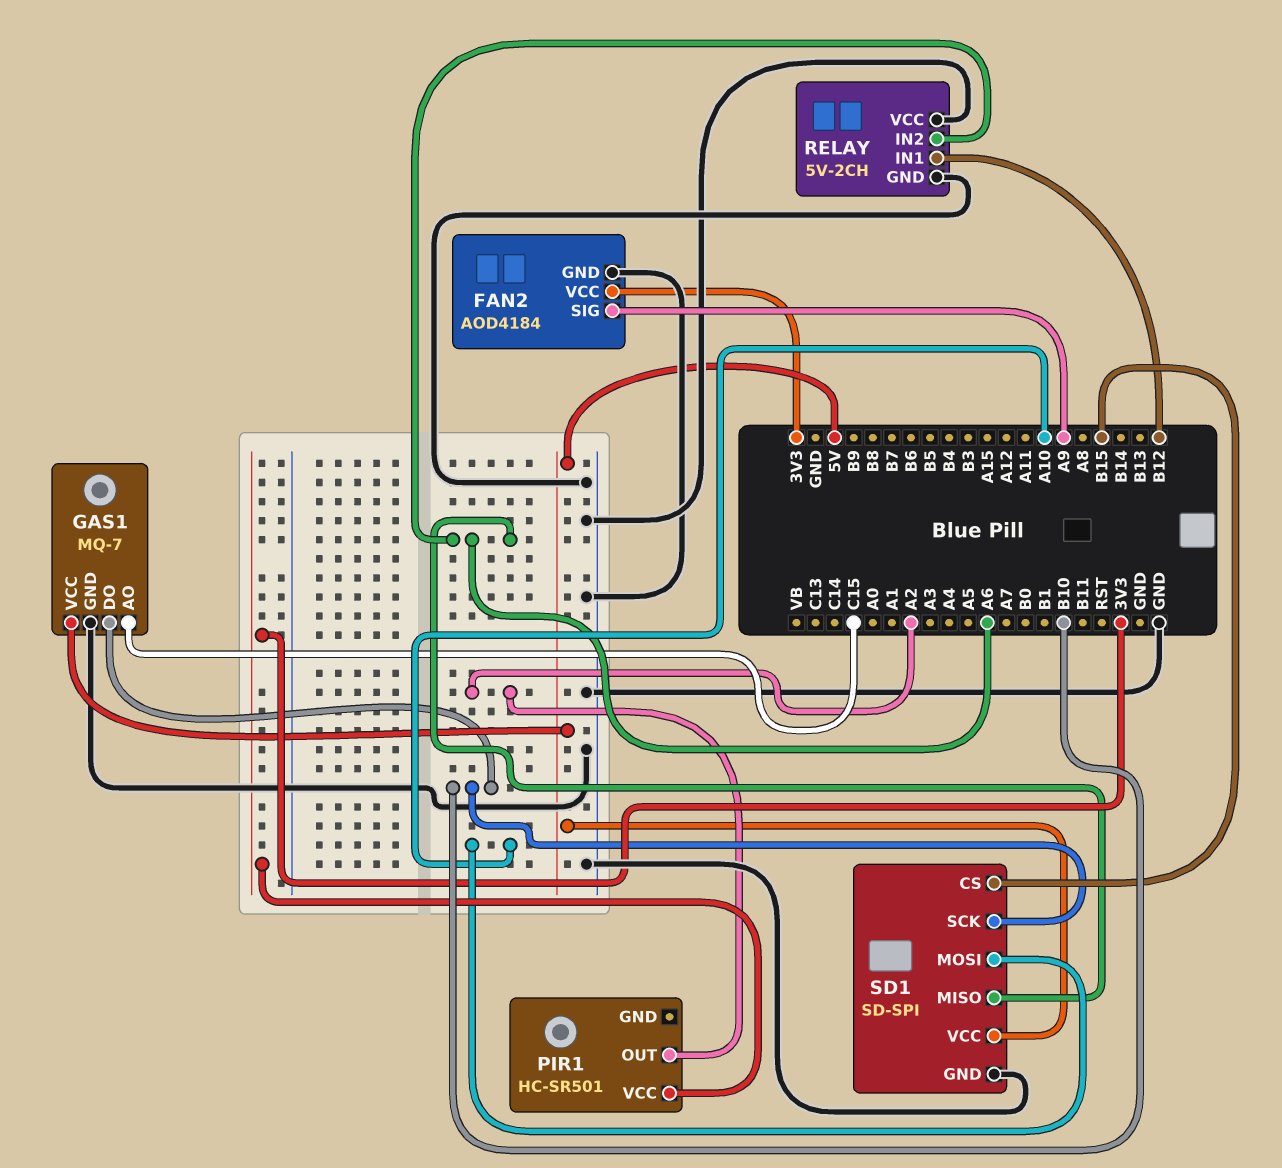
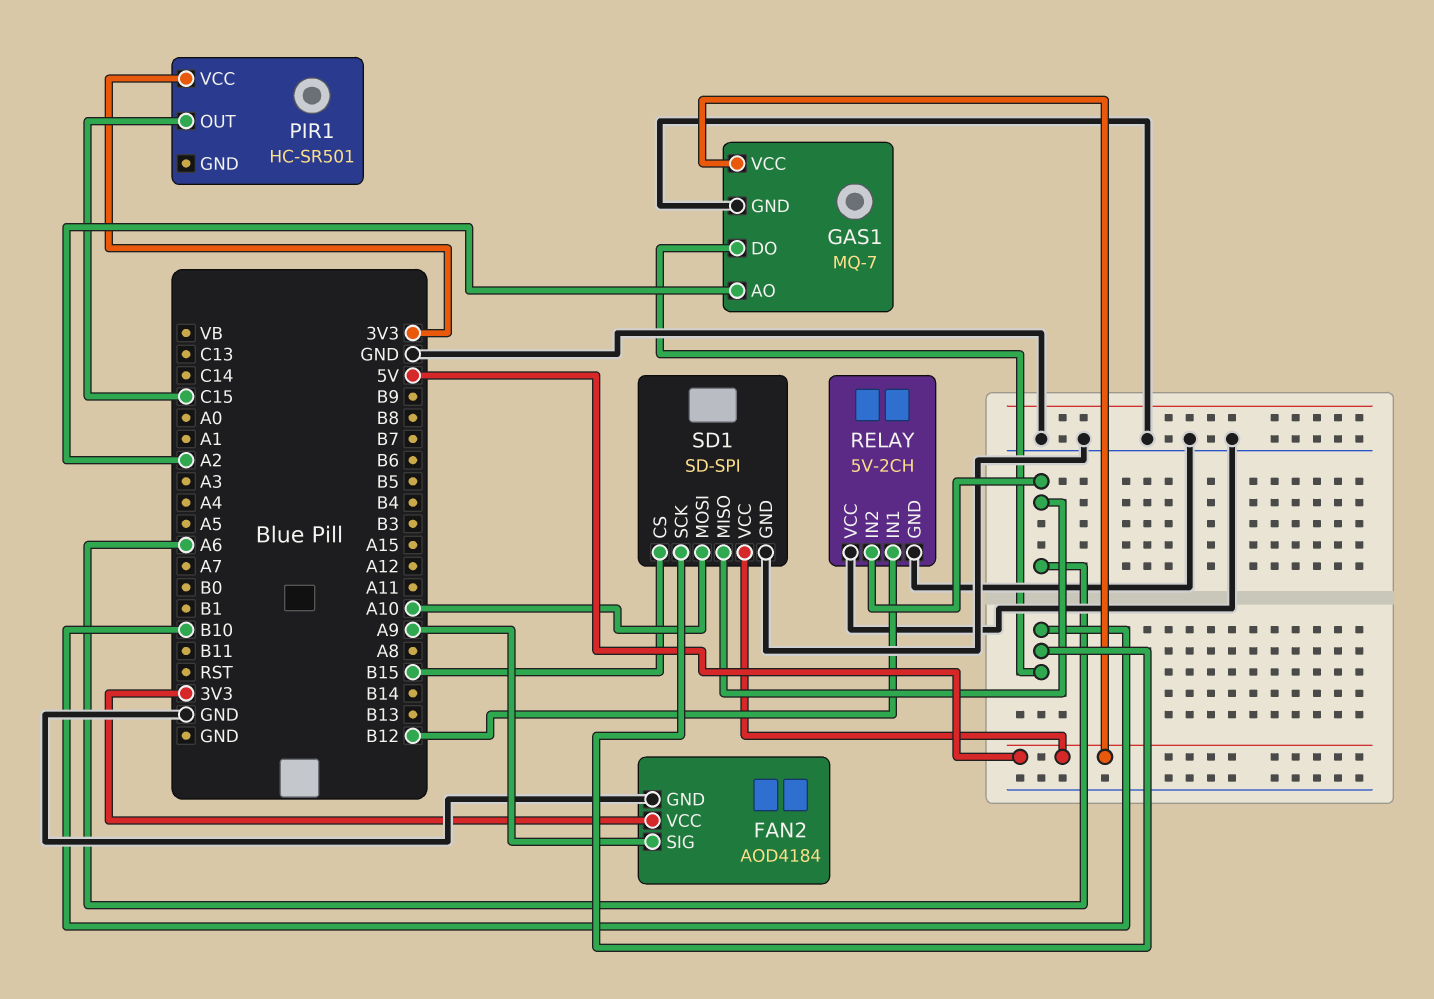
GAS1 pin AO: C15 -> A2
PIR1 pin OUT: A2 -> C15

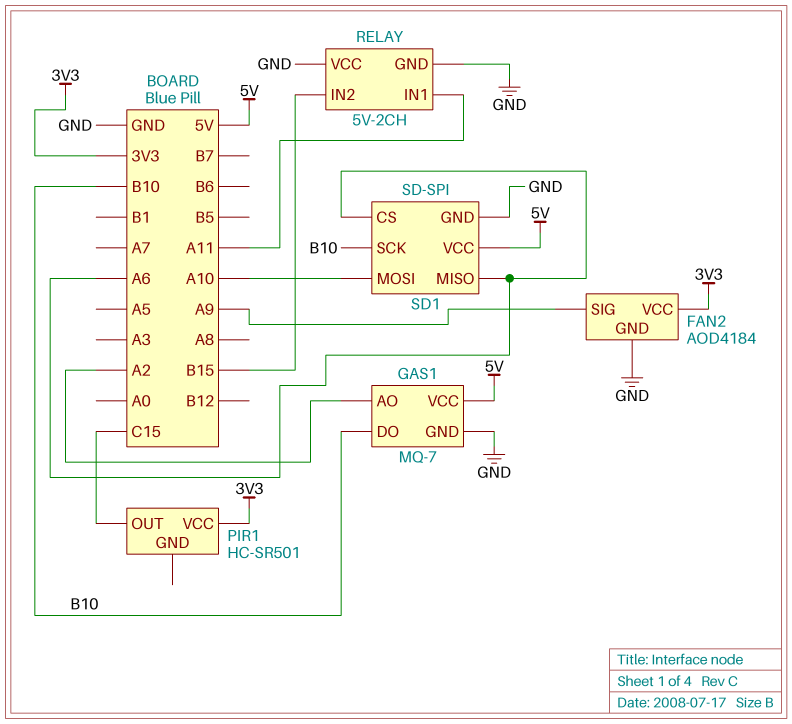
RELAY pin IN1: B12 -> A11
RELAY pin IN2: A6 -> B15
SD1 pin CS: B15 -> A6

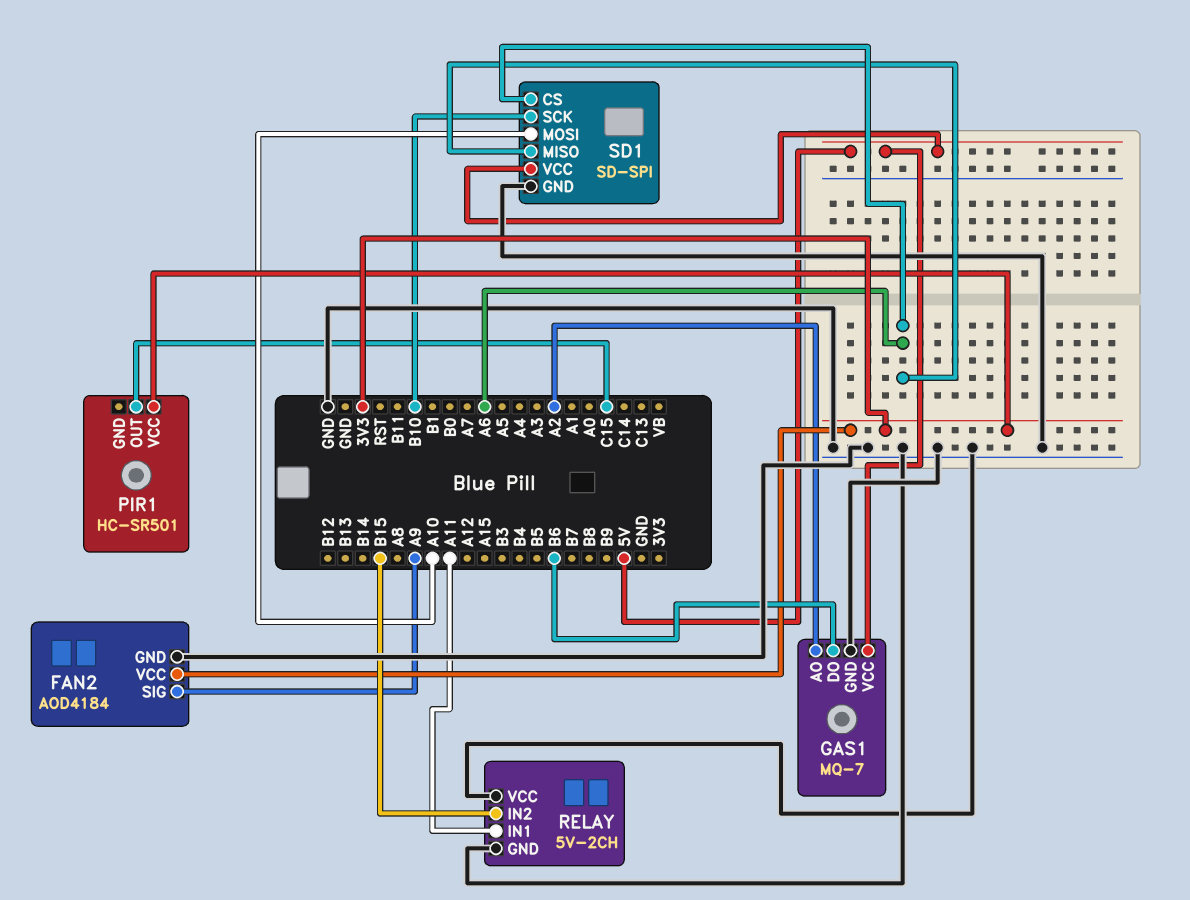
GAS1 pin DO: B10 -> B6

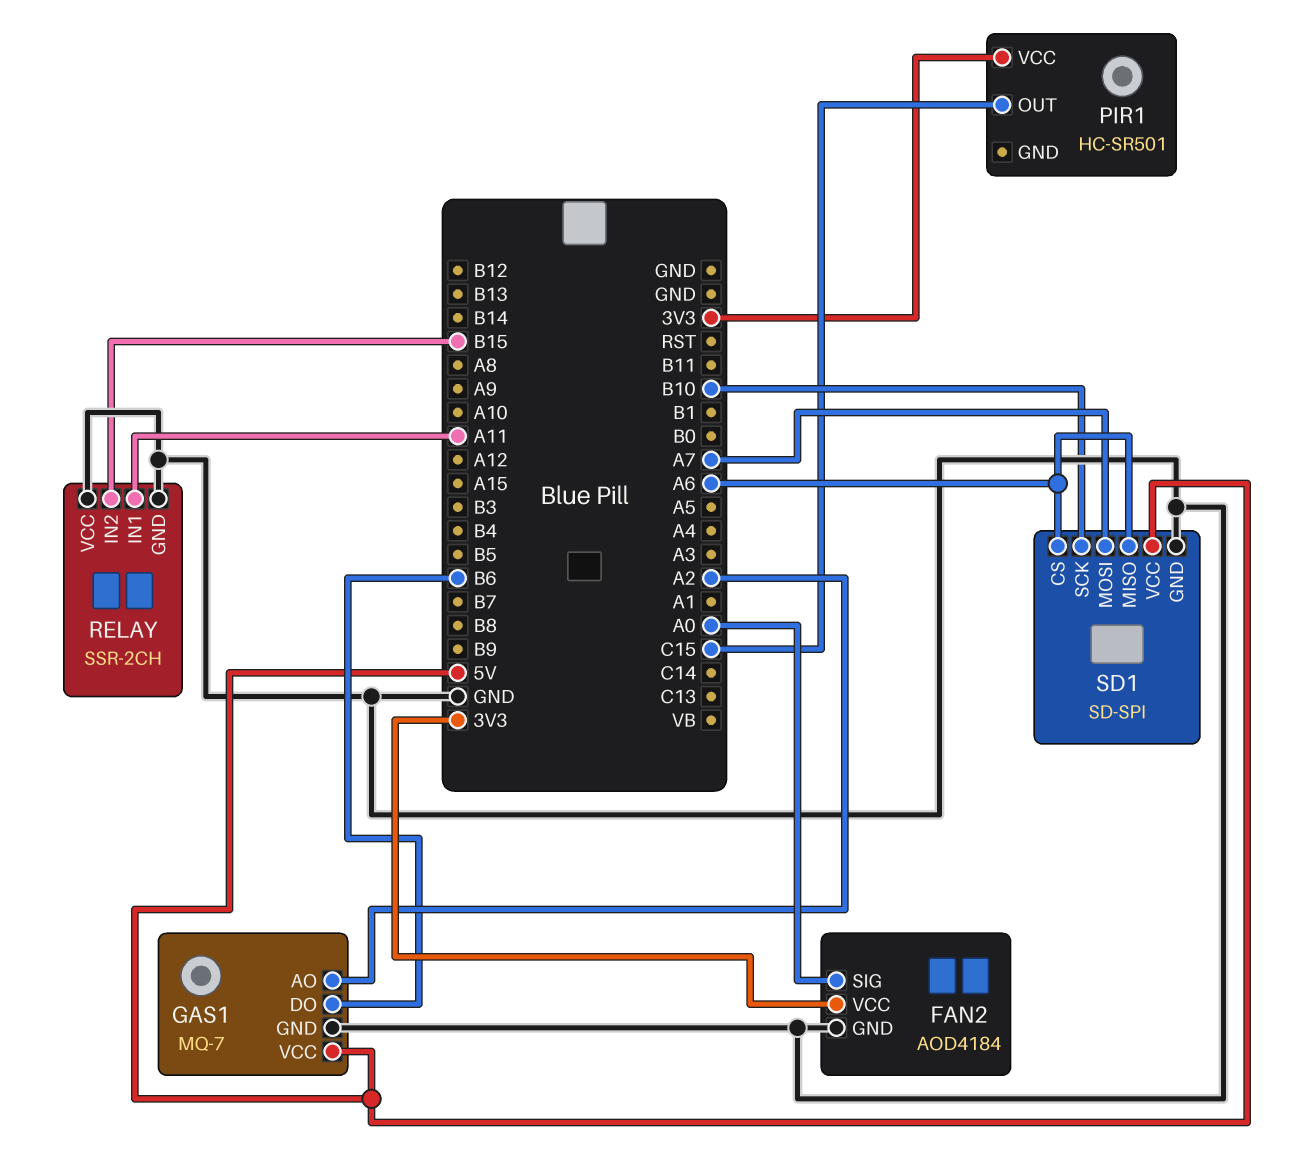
FAN2 pin SIG: A9 -> A0
RELAY: 5V-2CH -> SSR-2CH
SD1 pin MOSI: A10 -> A7

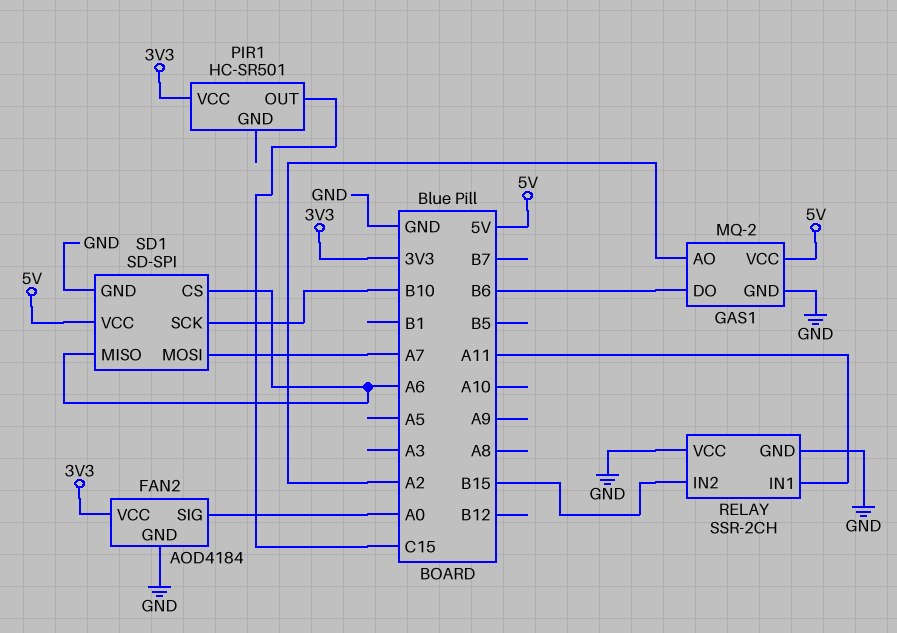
GAS1: MQ-7 -> MQ-2

